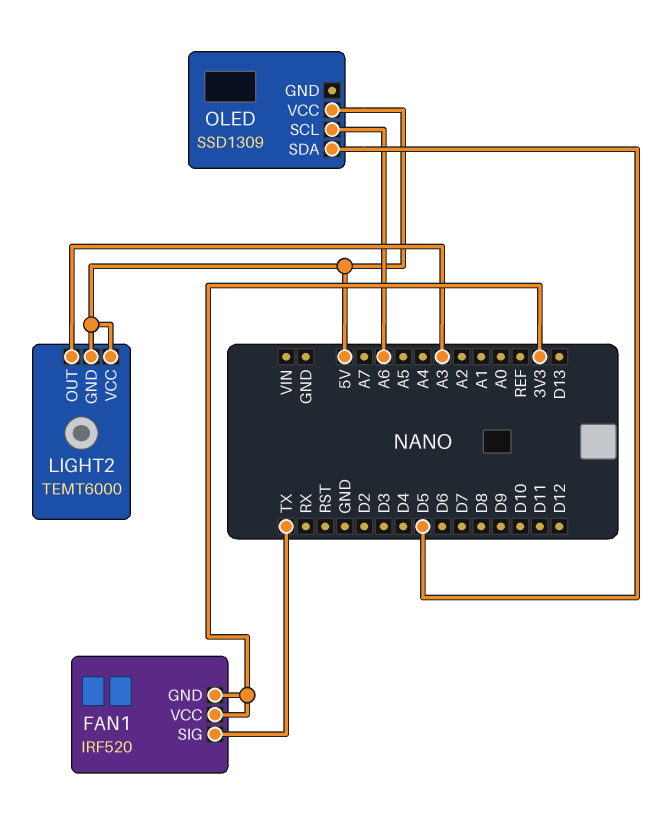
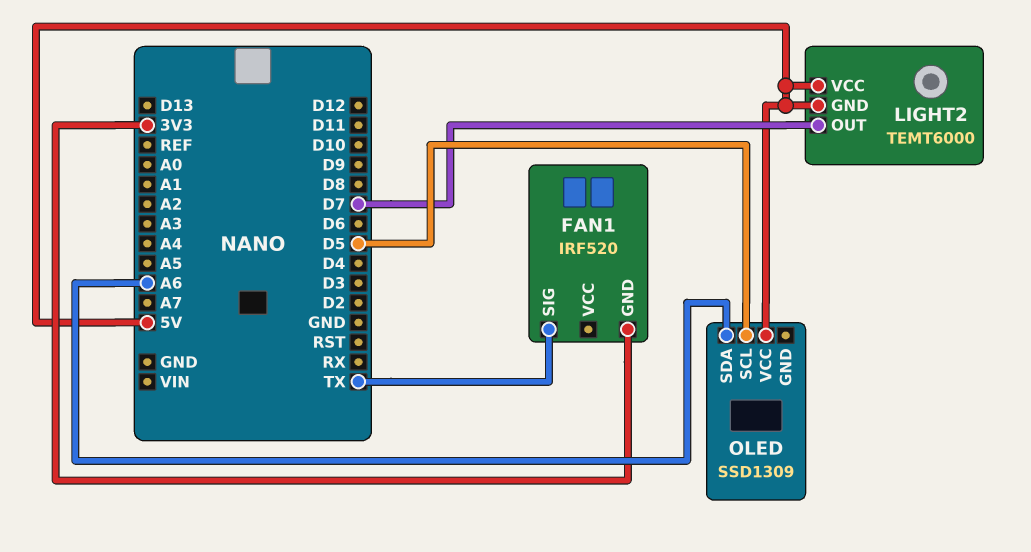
FAN1 pin VCC: 3V3 -> none
LIGHT2 pin OUT: A3 -> D7
OLED pin SCL: A6 -> D5
OLED pin SDA: D5 -> A6

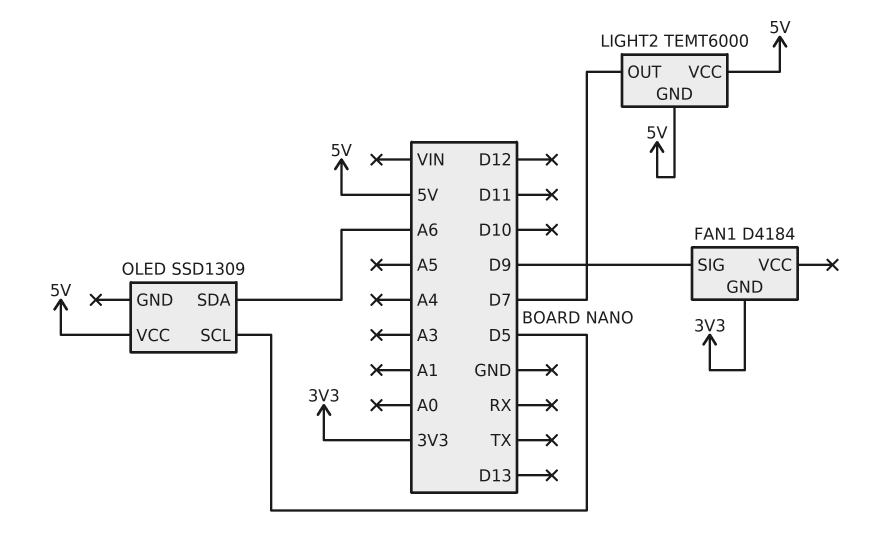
FAN1: IRF520 -> D4184
FAN1 pin SIG: TX -> D9

